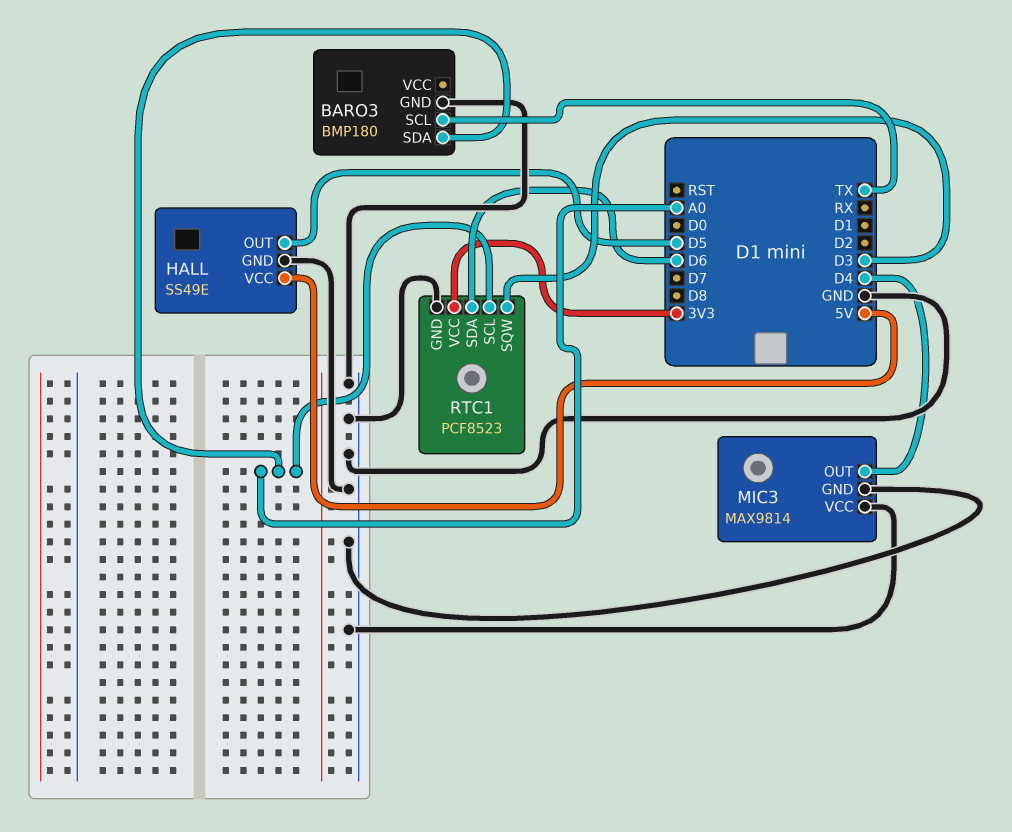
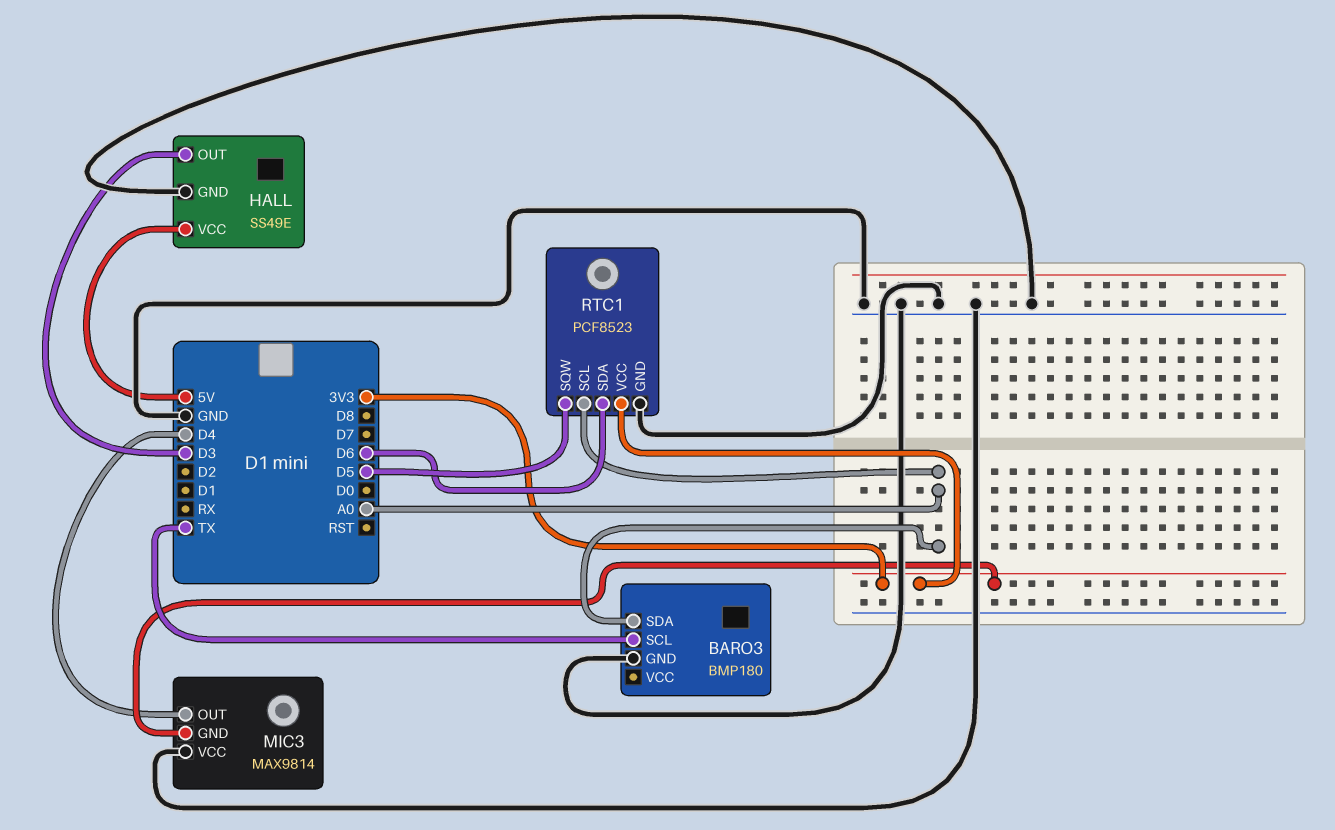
HALL pin OUT: D5 -> D3
MIC3 pin GND: GND -> 3V3
RTC1 pin SQW: D3 -> D5

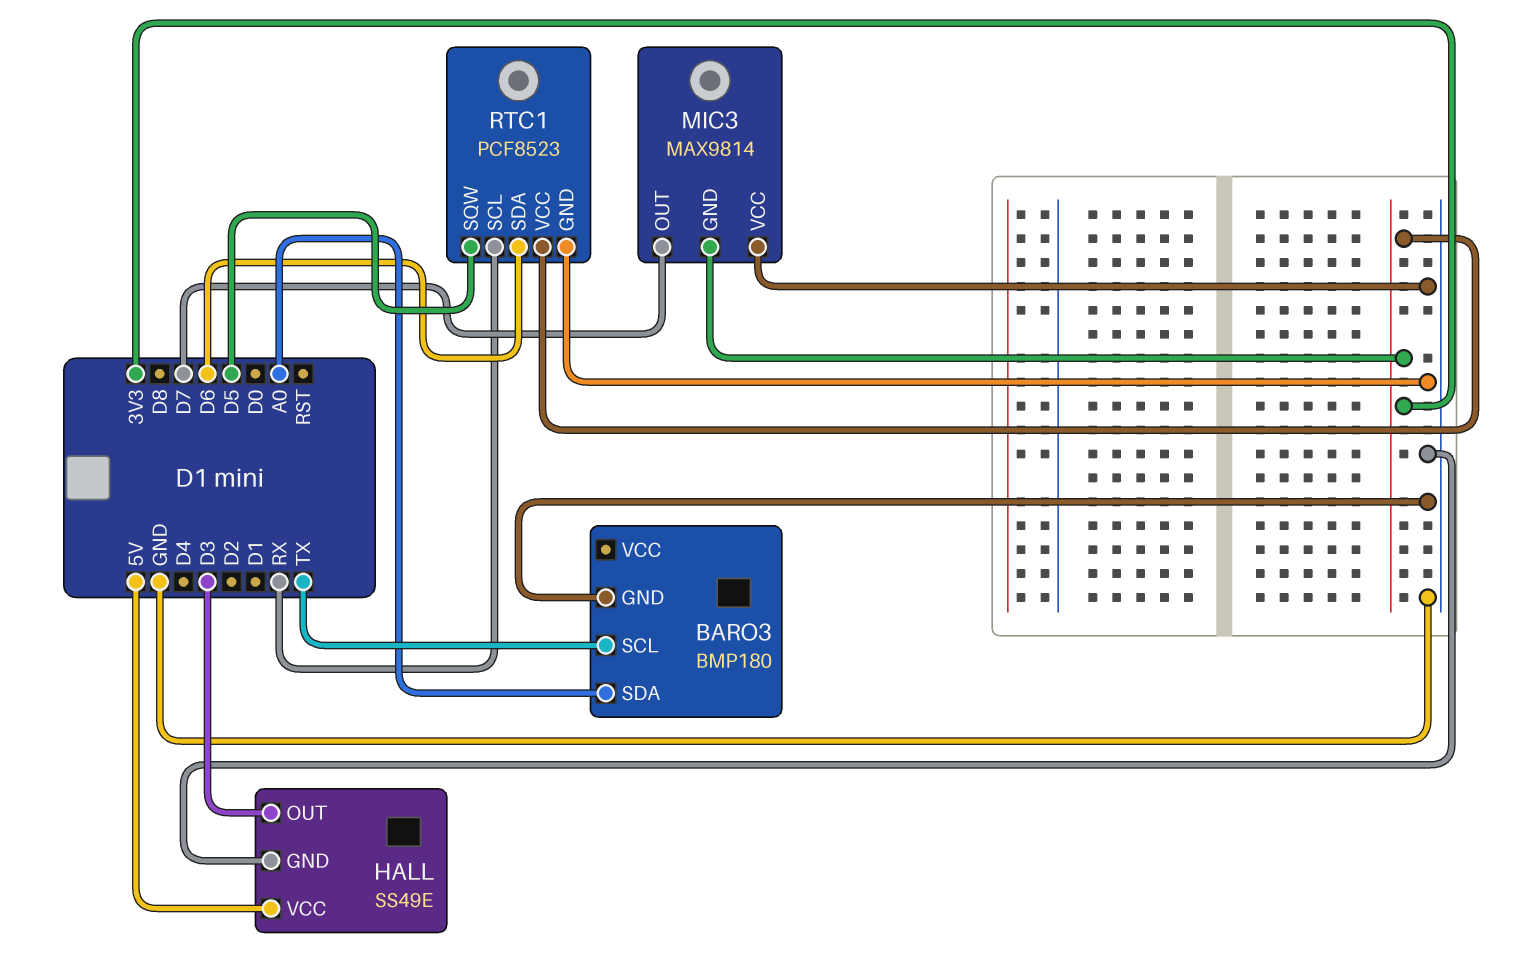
MIC3 pin OUT: D4 -> D7
RTC1 pin SCL: A0 -> RX

